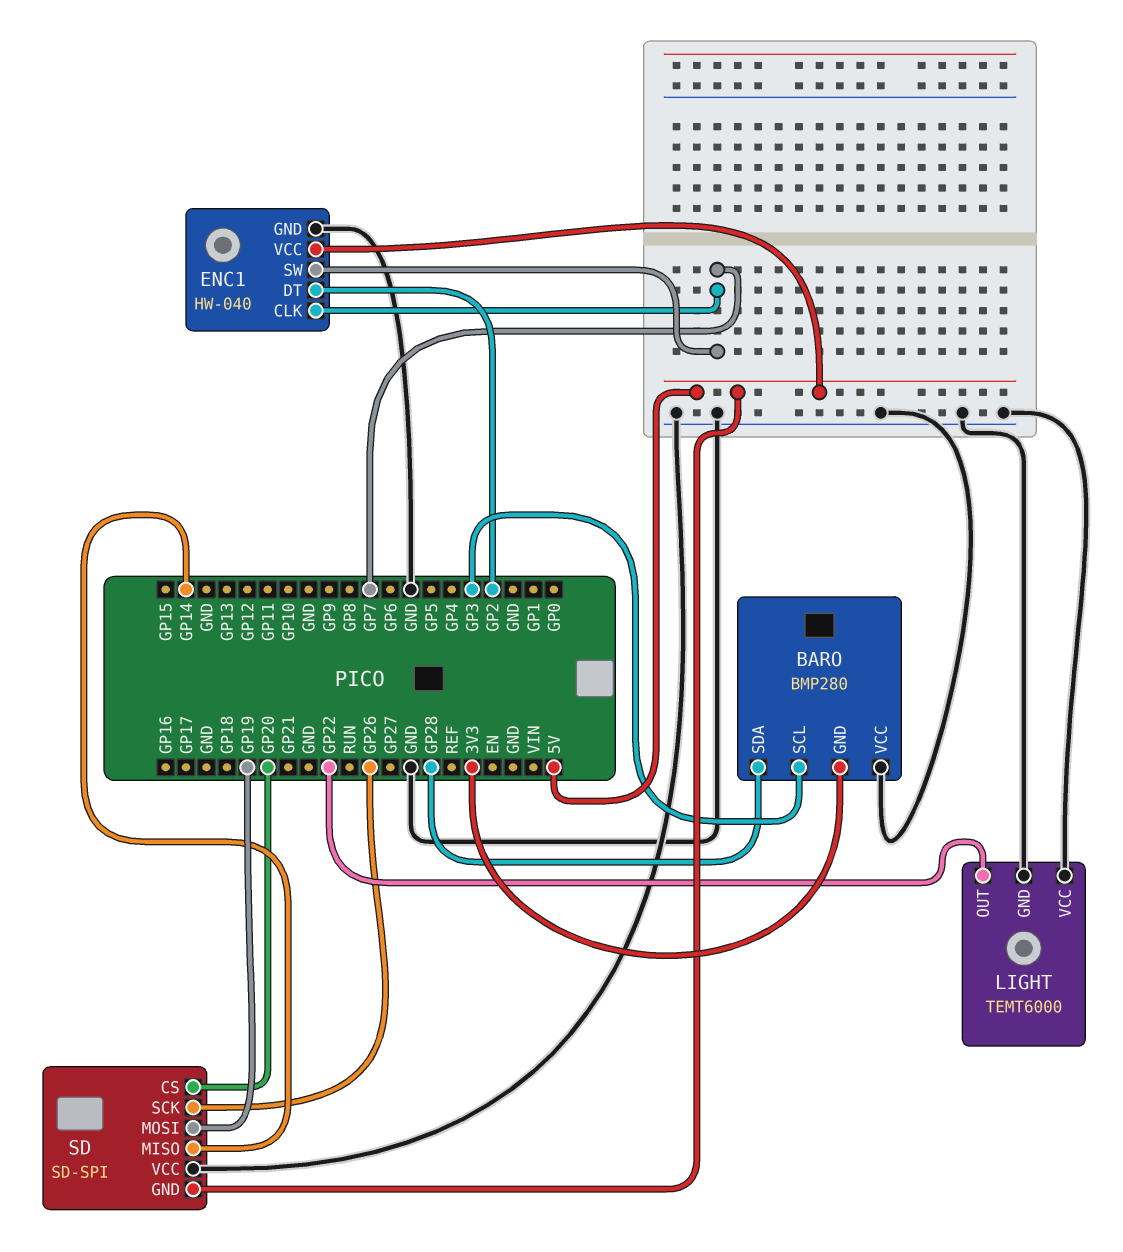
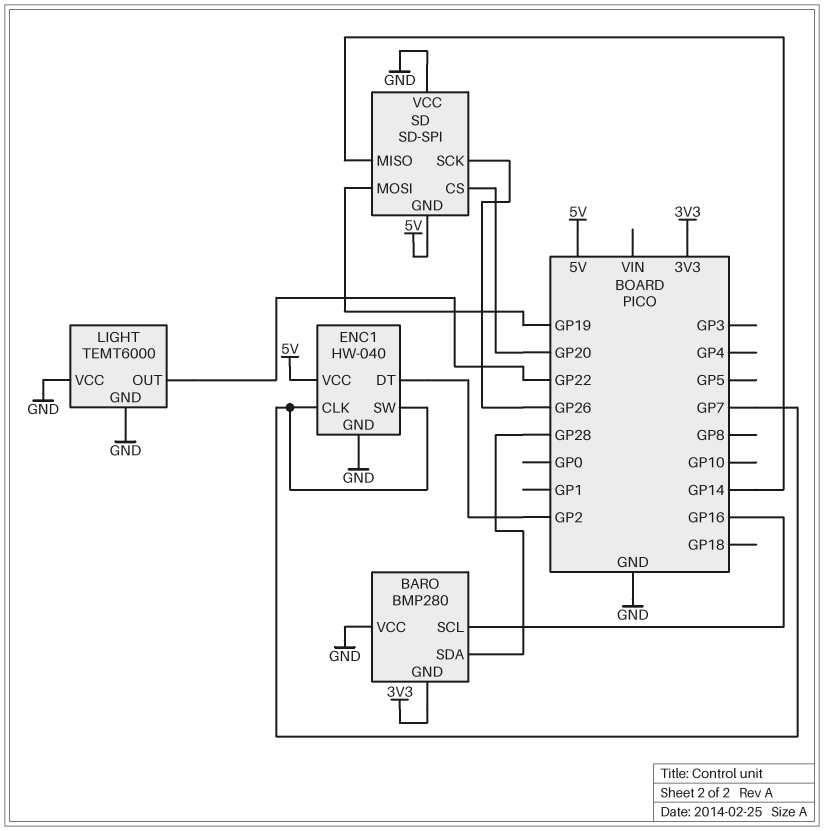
BARO pin SCL: GP3 -> GP16

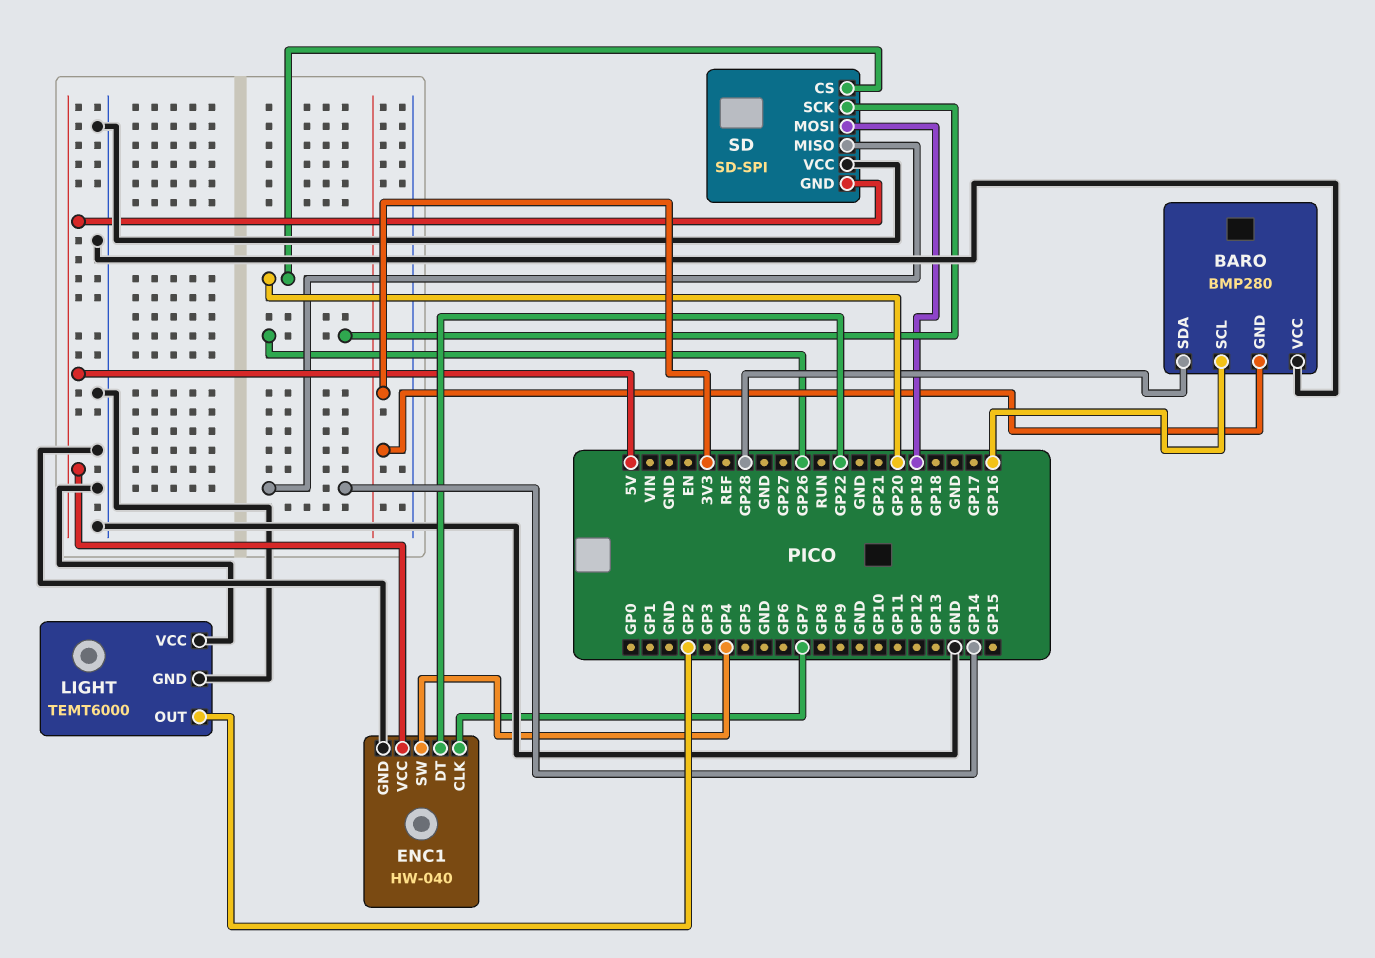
ENC1 pin DT: GP2 -> GP22
ENC1 pin SW: GP7 -> GP4
LIGHT pin OUT: GP22 -> GP2

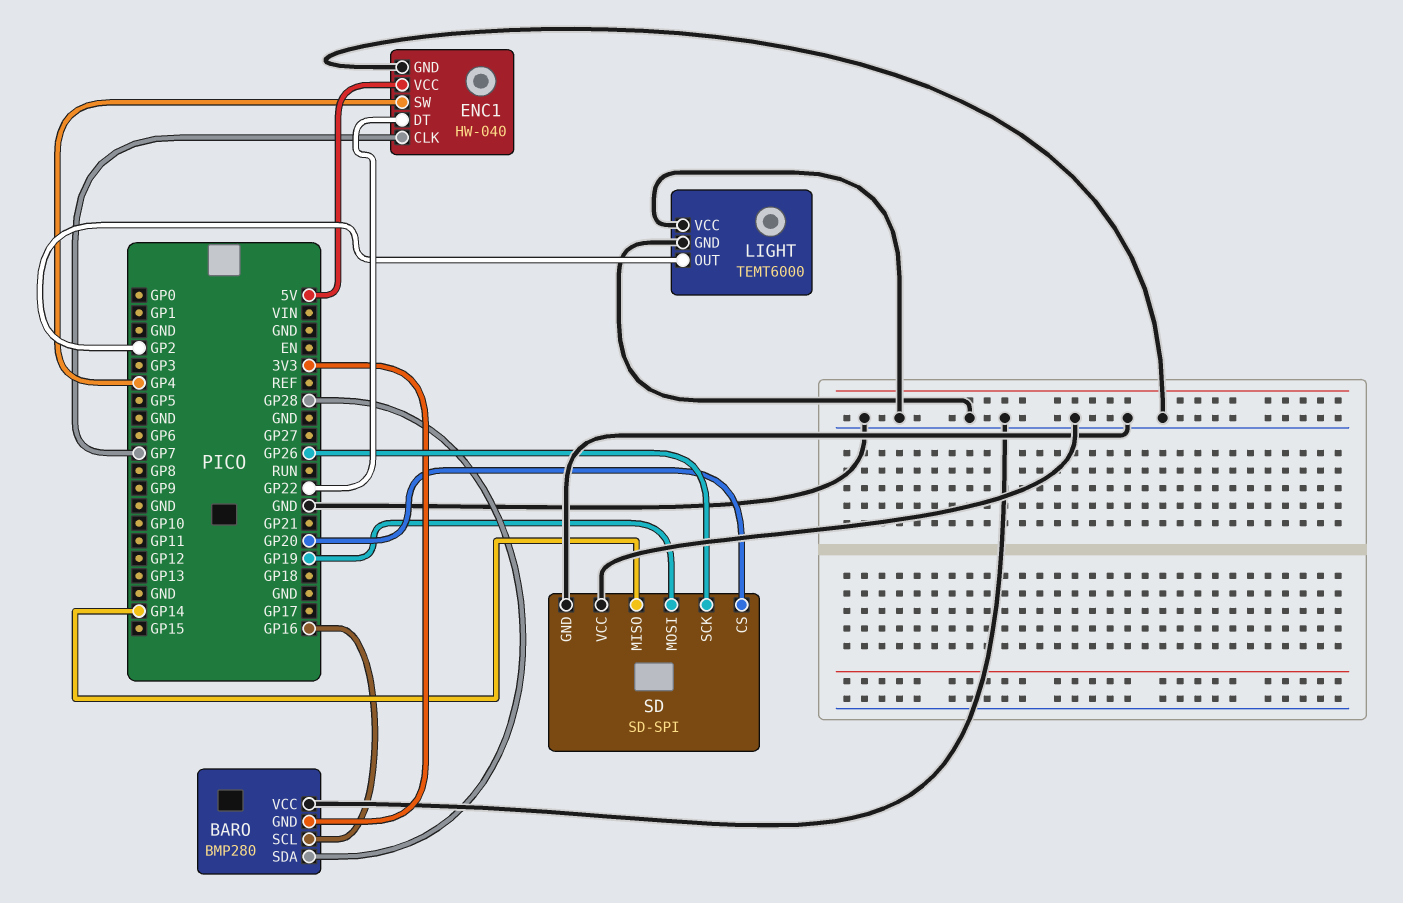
SD pin GND: 5V -> GND

